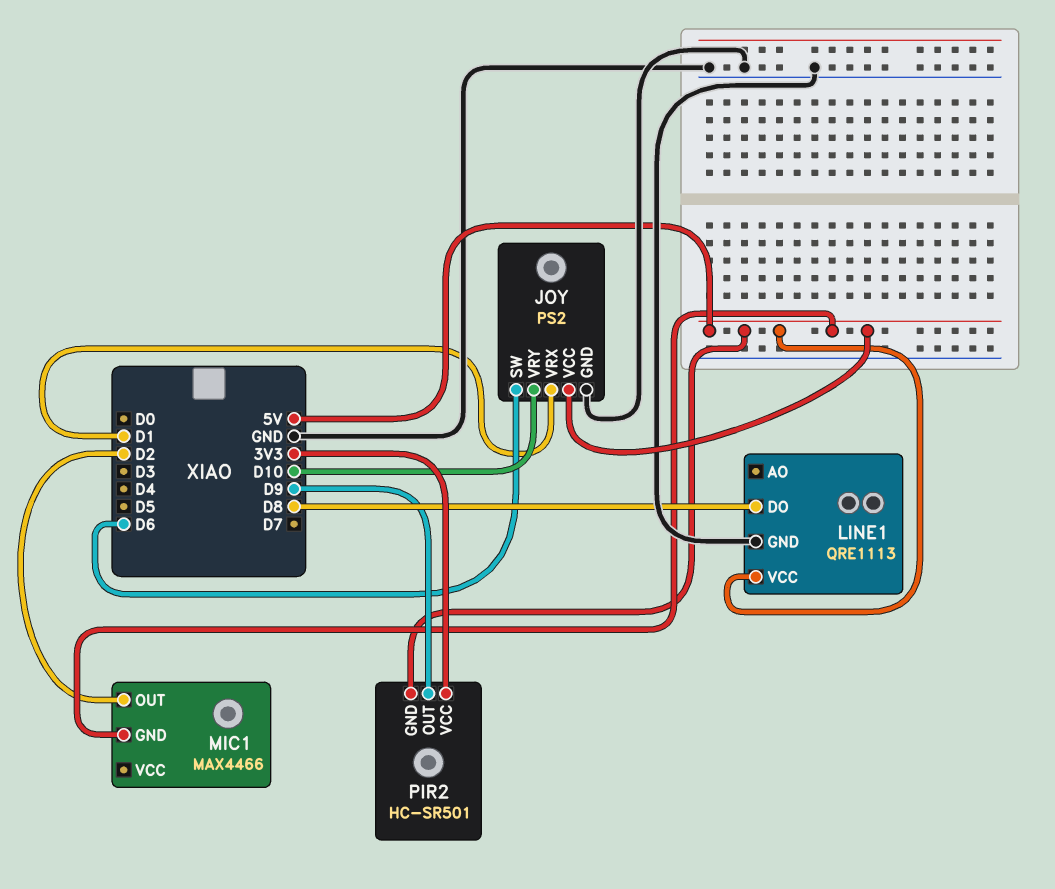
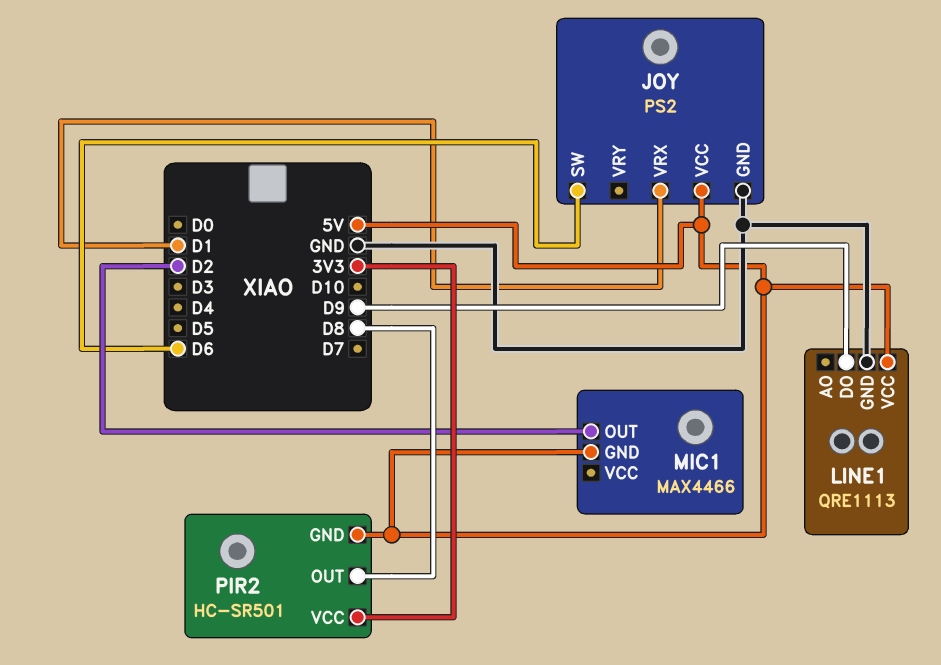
JOY pin VRY: D10 -> none
LINE1 pin DO: D8 -> D9
PIR2 pin OUT: D9 -> D8

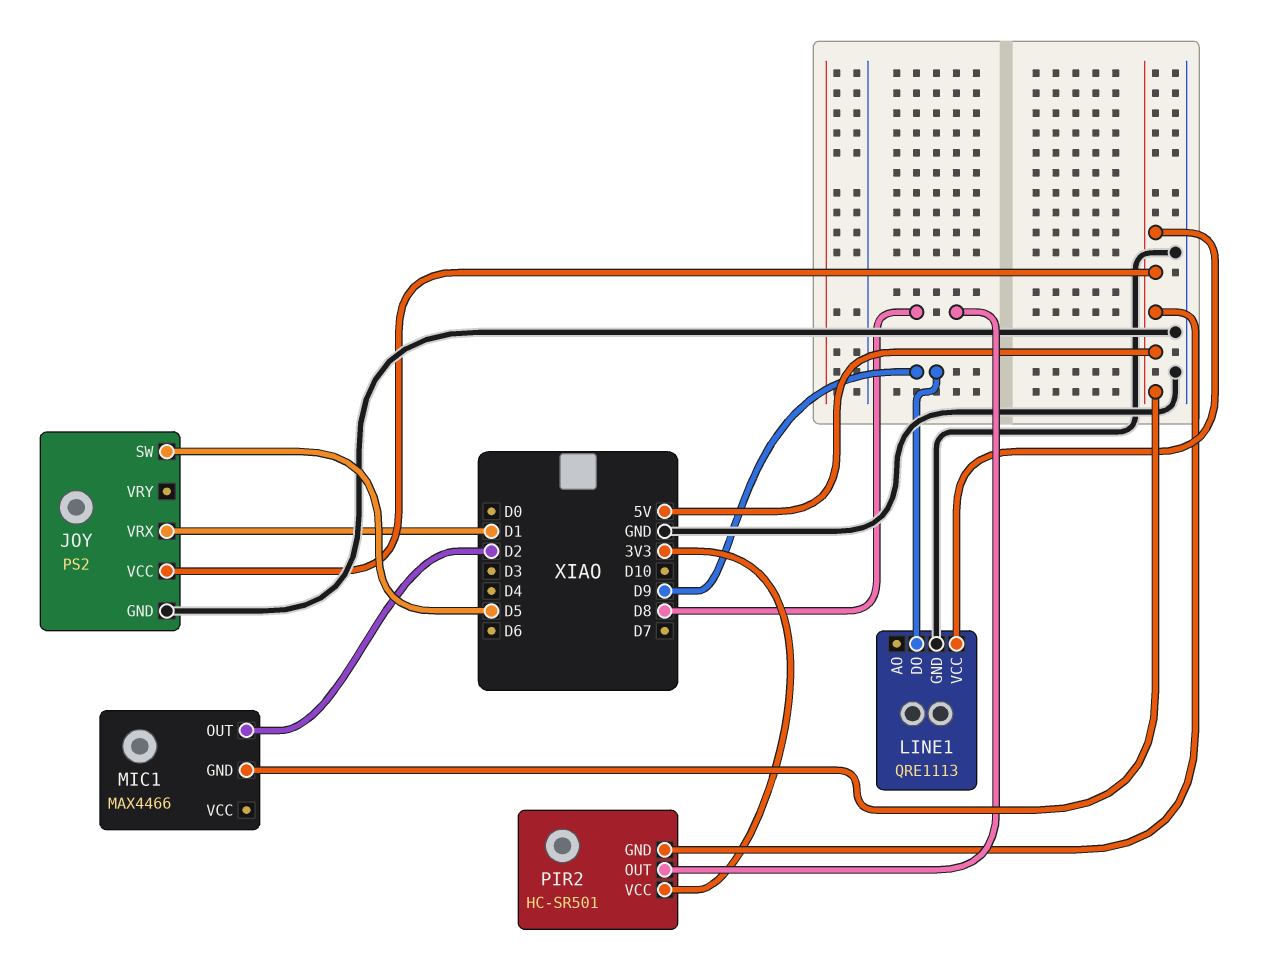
JOY pin SW: D6 -> D5

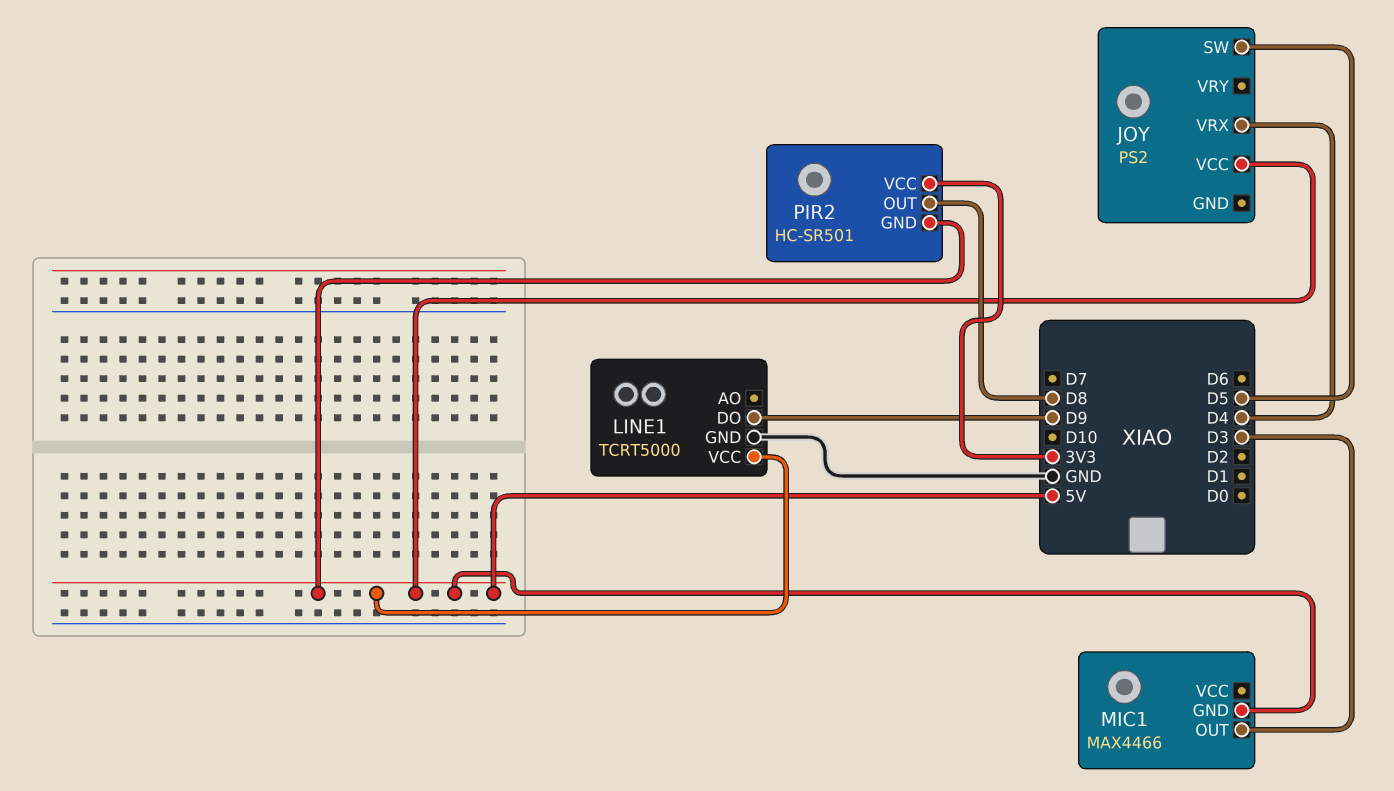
JOY pin GND: GND -> none
JOY pin VRX: D1 -> D4
LINE1: QRE1113 -> TCRT5000
MIC1 pin OUT: D2 -> D3

